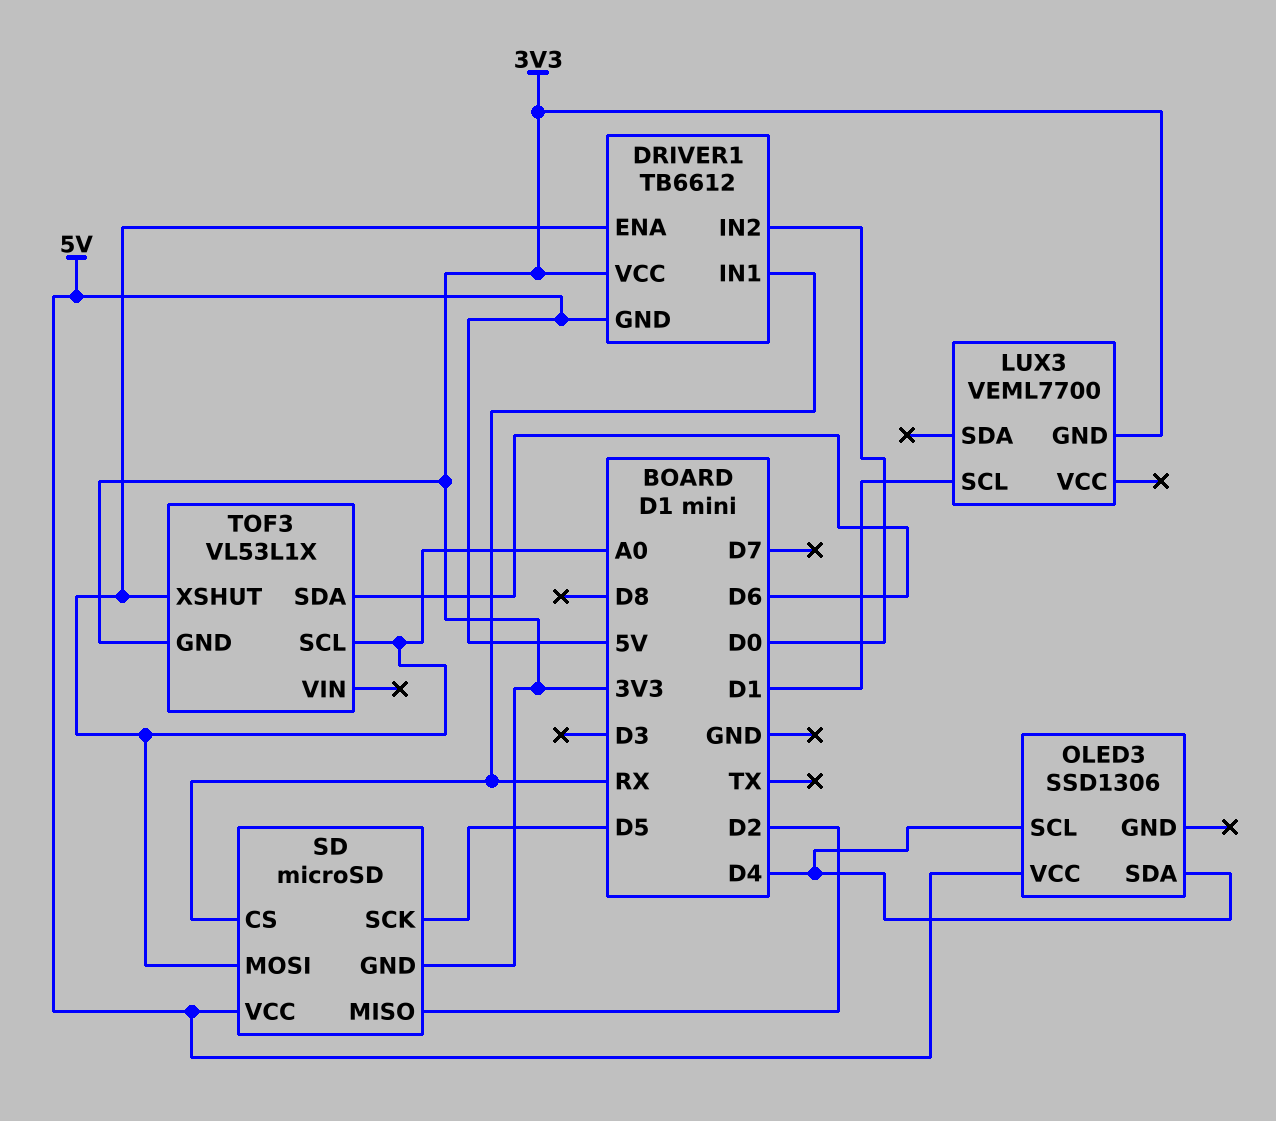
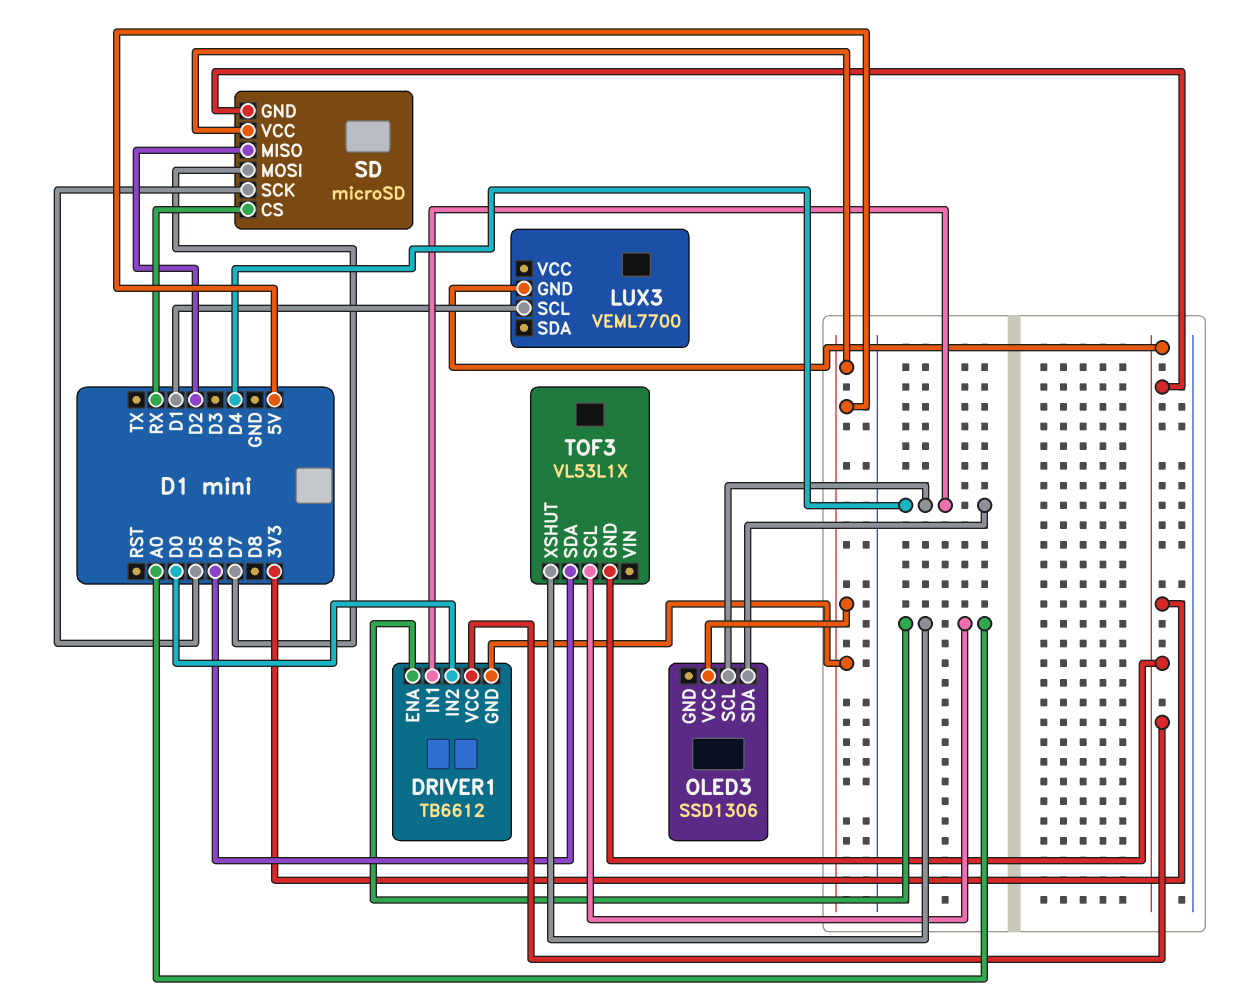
DRIVER1 pin IN1: RX -> D4
SD pin MOSI: A0 -> D7

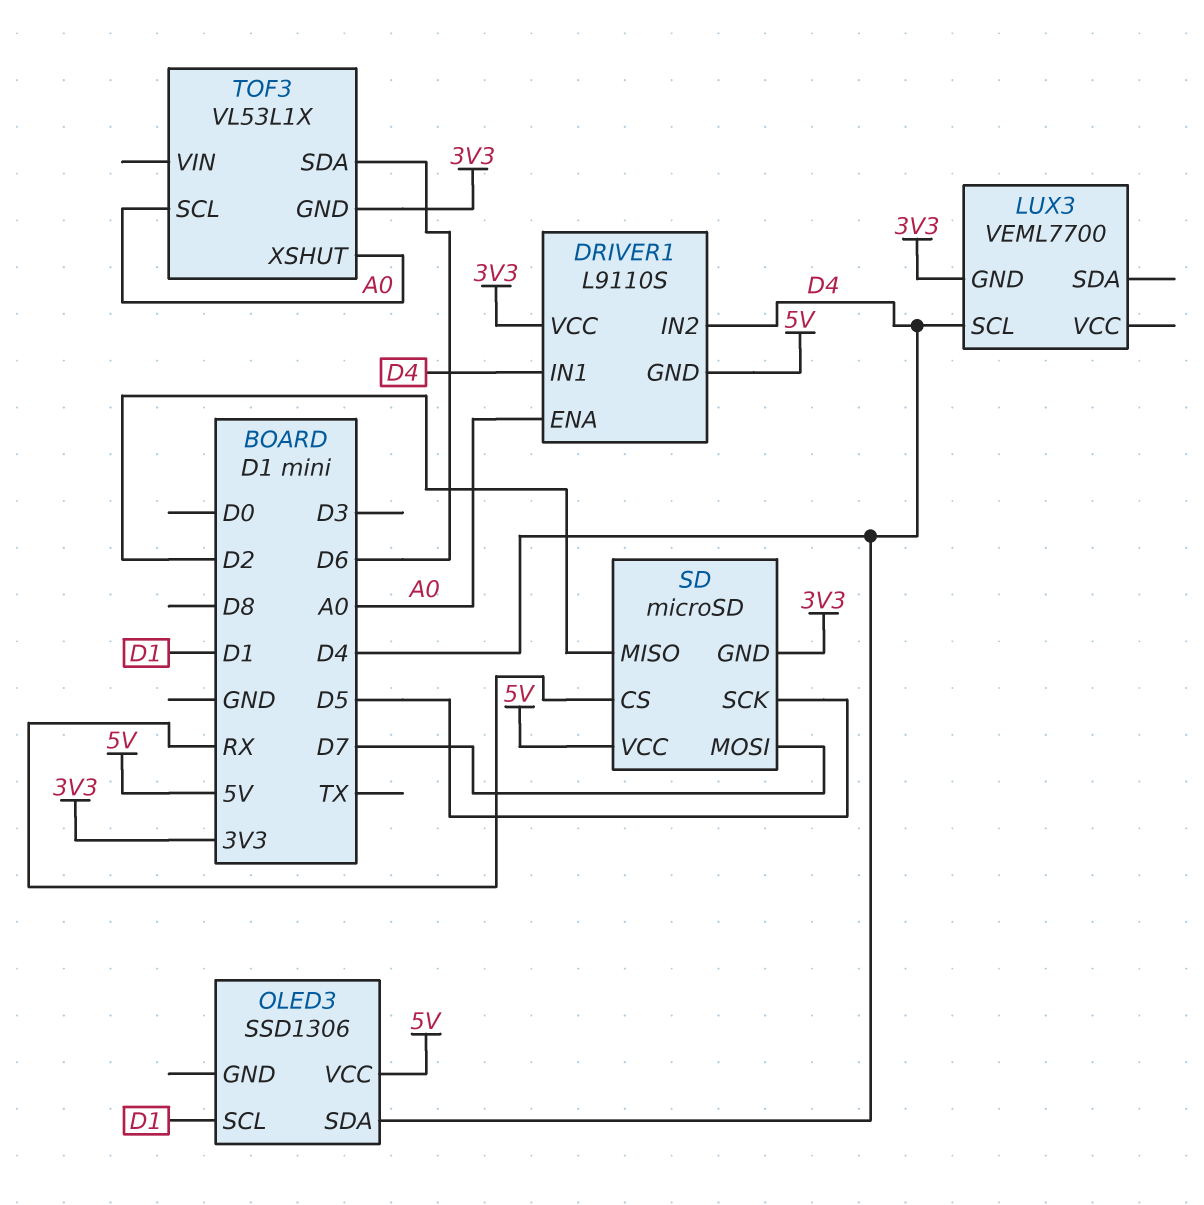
DRIVER1: TB6612 -> L9110S
DRIVER1 pin IN2: D0 -> D4
LUX3 pin SCL: D1 -> D4
OLED3 pin SCL: D4 -> D1

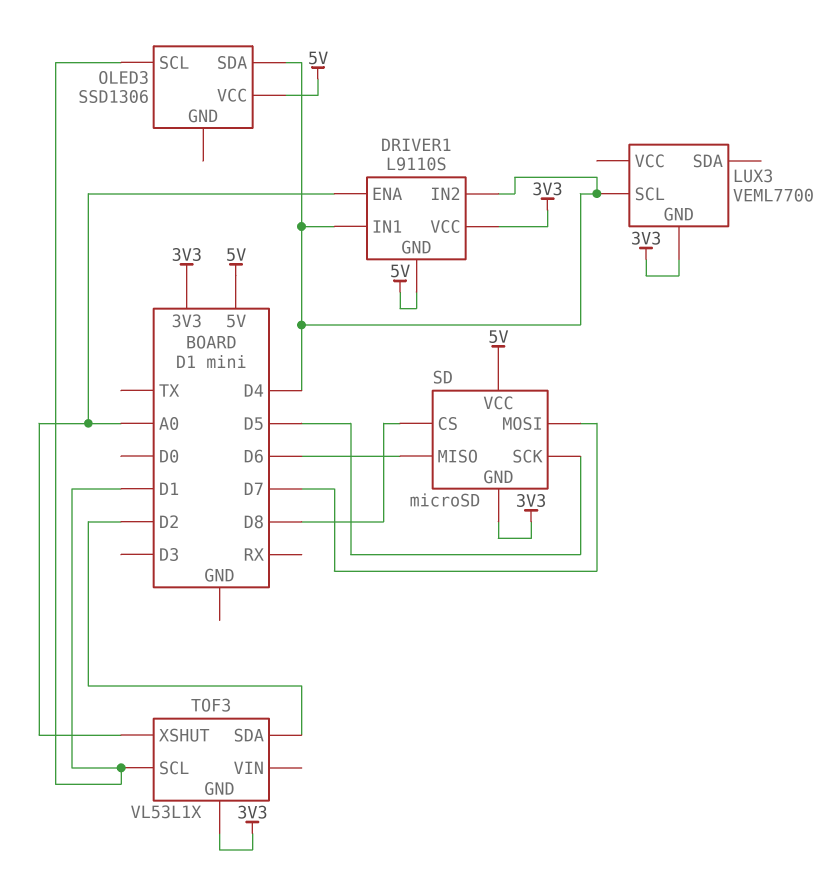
SD pin CS: RX -> D8
SD pin MISO: D2 -> D6
TOF3 pin SCL: A0 -> D1
TOF3 pin SDA: D6 -> D2

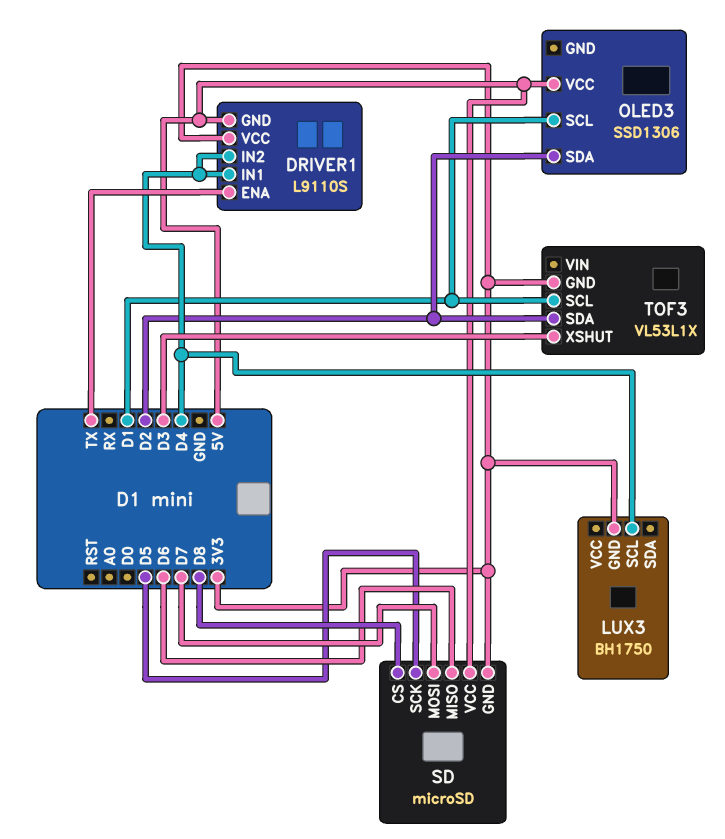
DRIVER1 pin ENA: A0 -> TX
LUX3: VEML7700 -> BH1750
OLED3 pin SDA: D4 -> D2
TOF3 pin XSHUT: A0 -> D3

